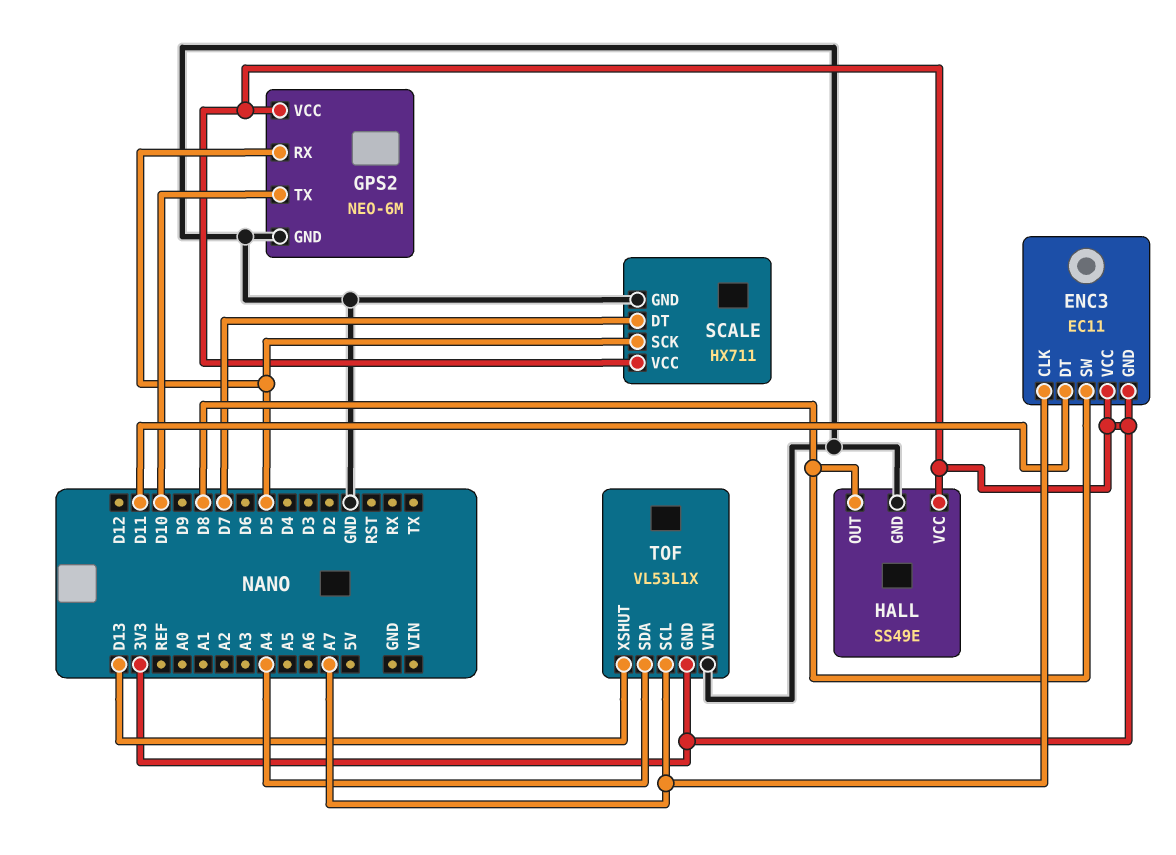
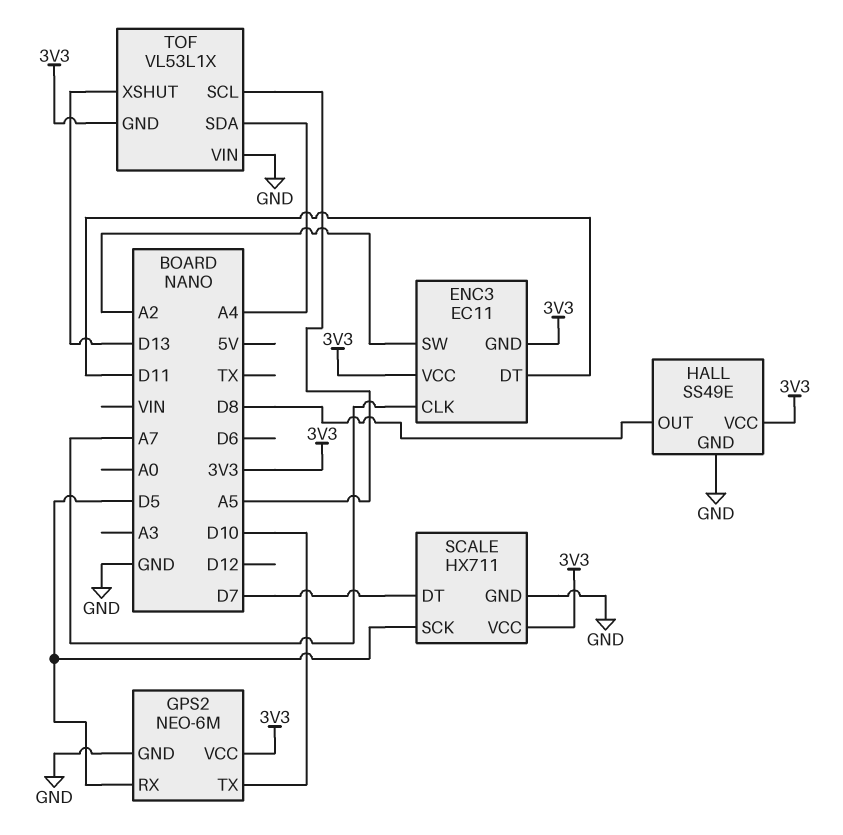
ENC3 pin SW: D8 -> A2
TOF pin SCL: A7 -> A5

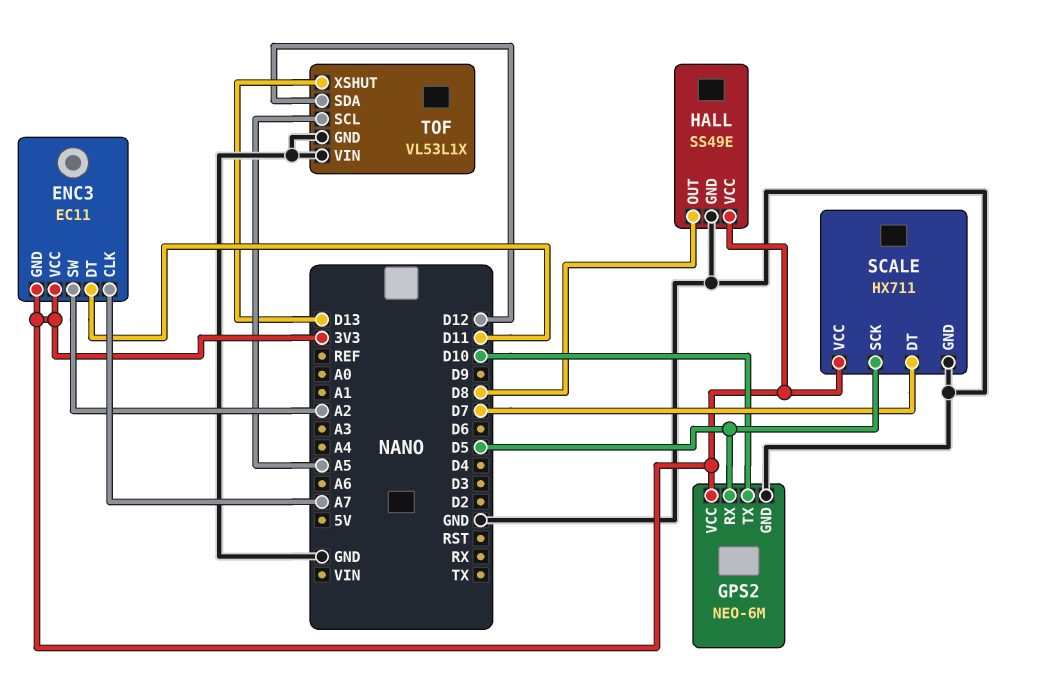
TOF pin GND: 3V3 -> GND
TOF pin SDA: A4 -> D12

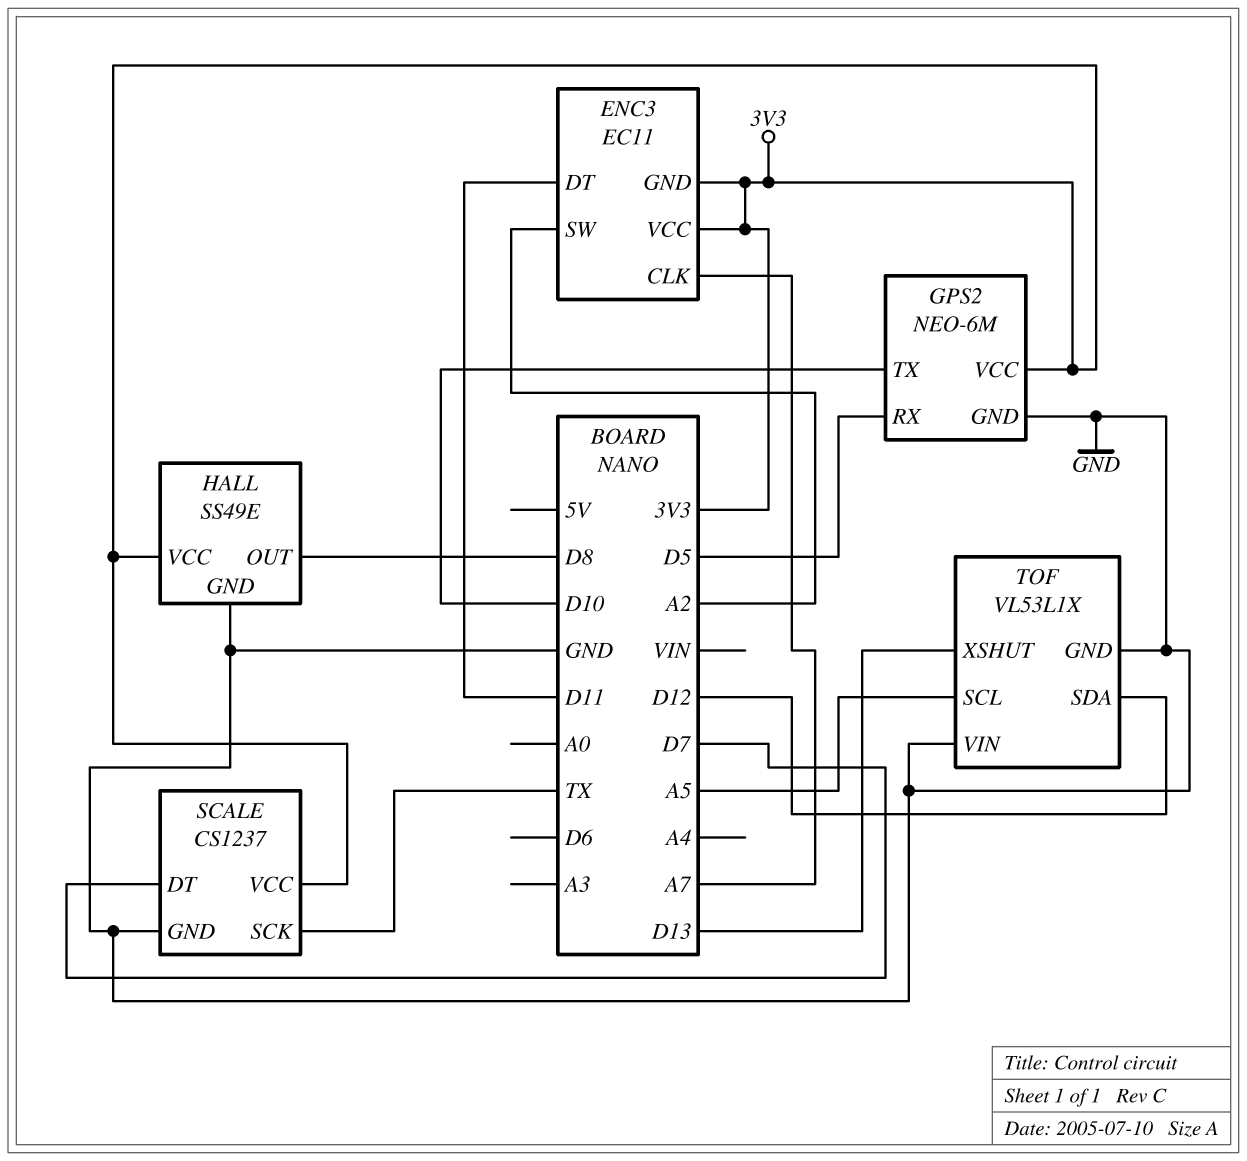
SCALE: HX711 -> CS1237
SCALE pin SCK: D5 -> TX

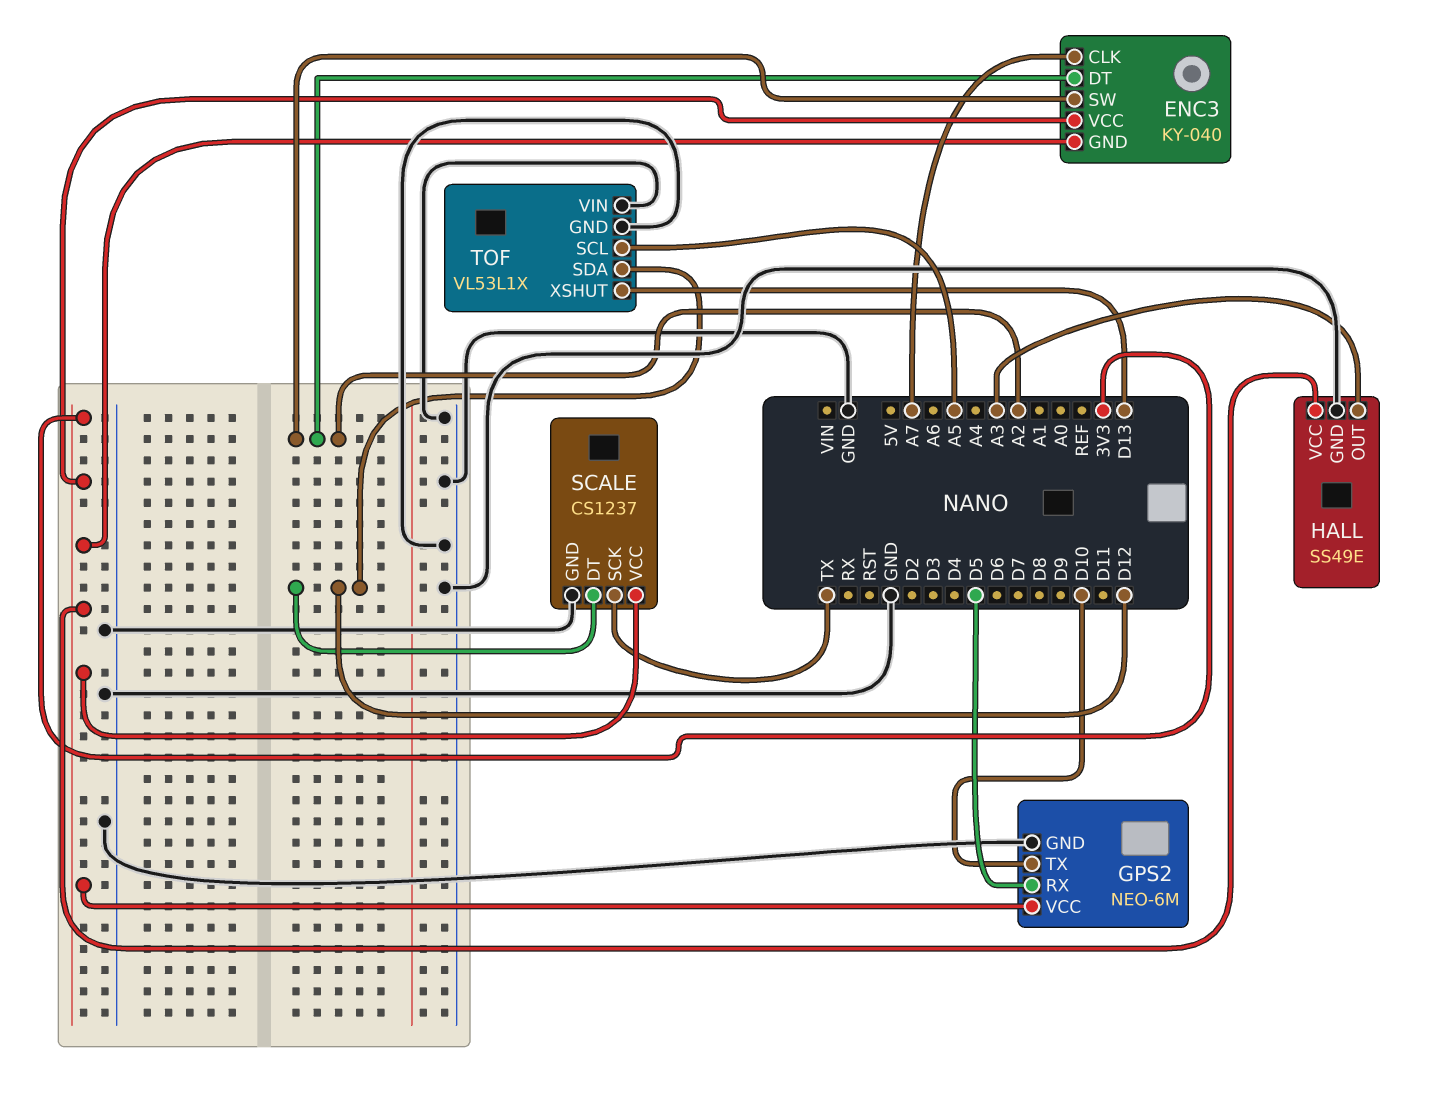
ENC3: EC11 -> KY-040
ENC3 pin DT: D11 -> A2
HALL pin OUT: D8 -> A3
SCALE pin DT: D7 -> D12

